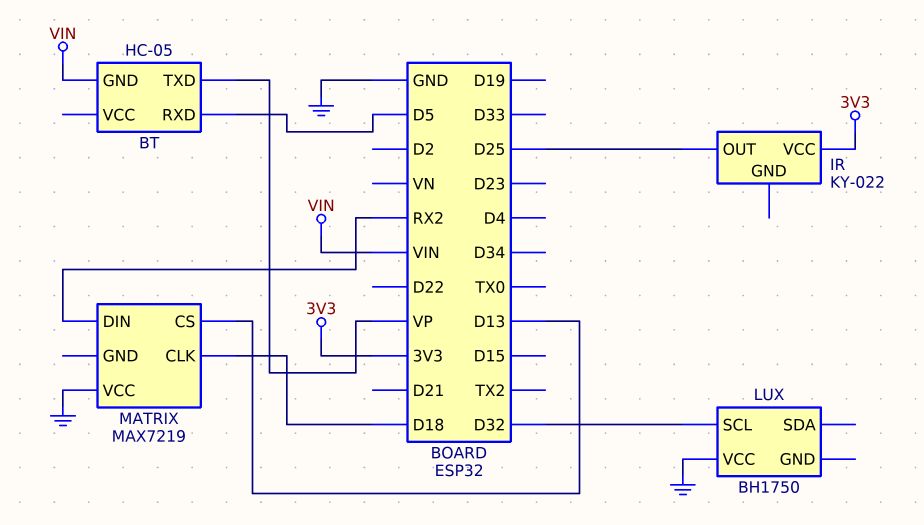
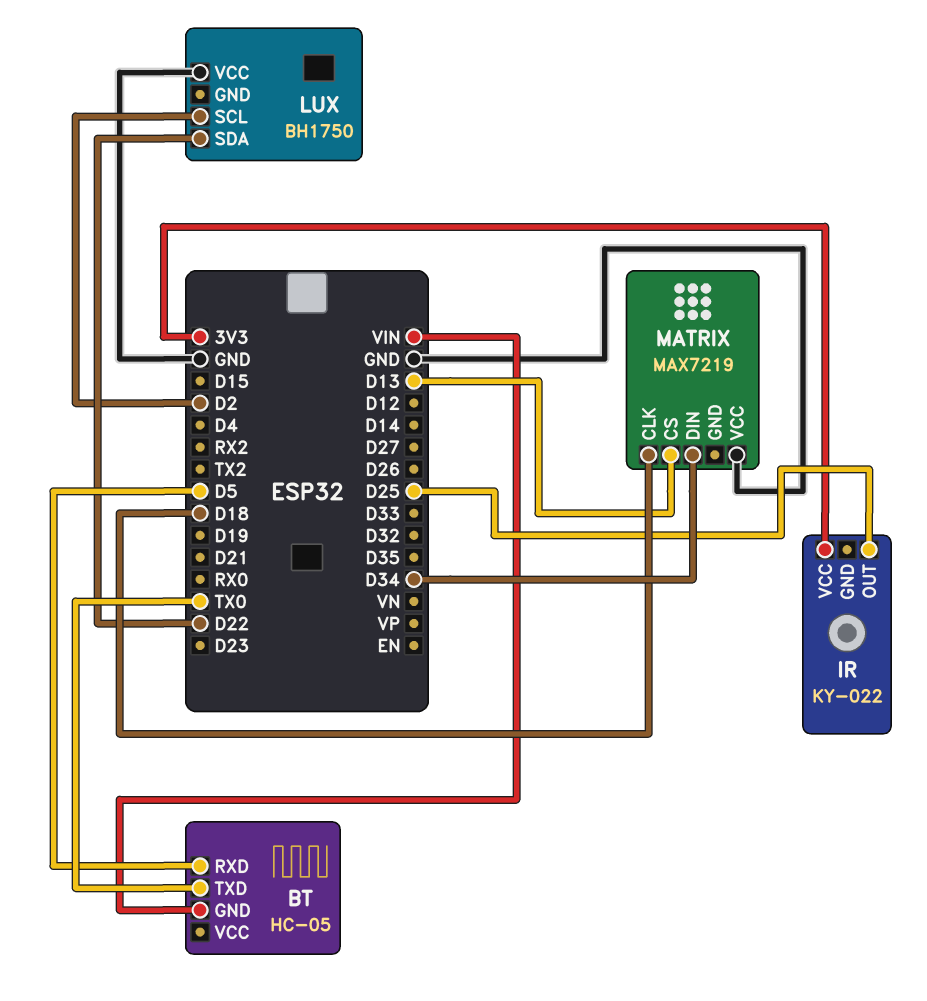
BT pin TXD: VP -> TX0
LUX pin SCL: D32 -> D2
LUX pin SDA: none -> D22
MATRIX pin DIN: RX2 -> D34

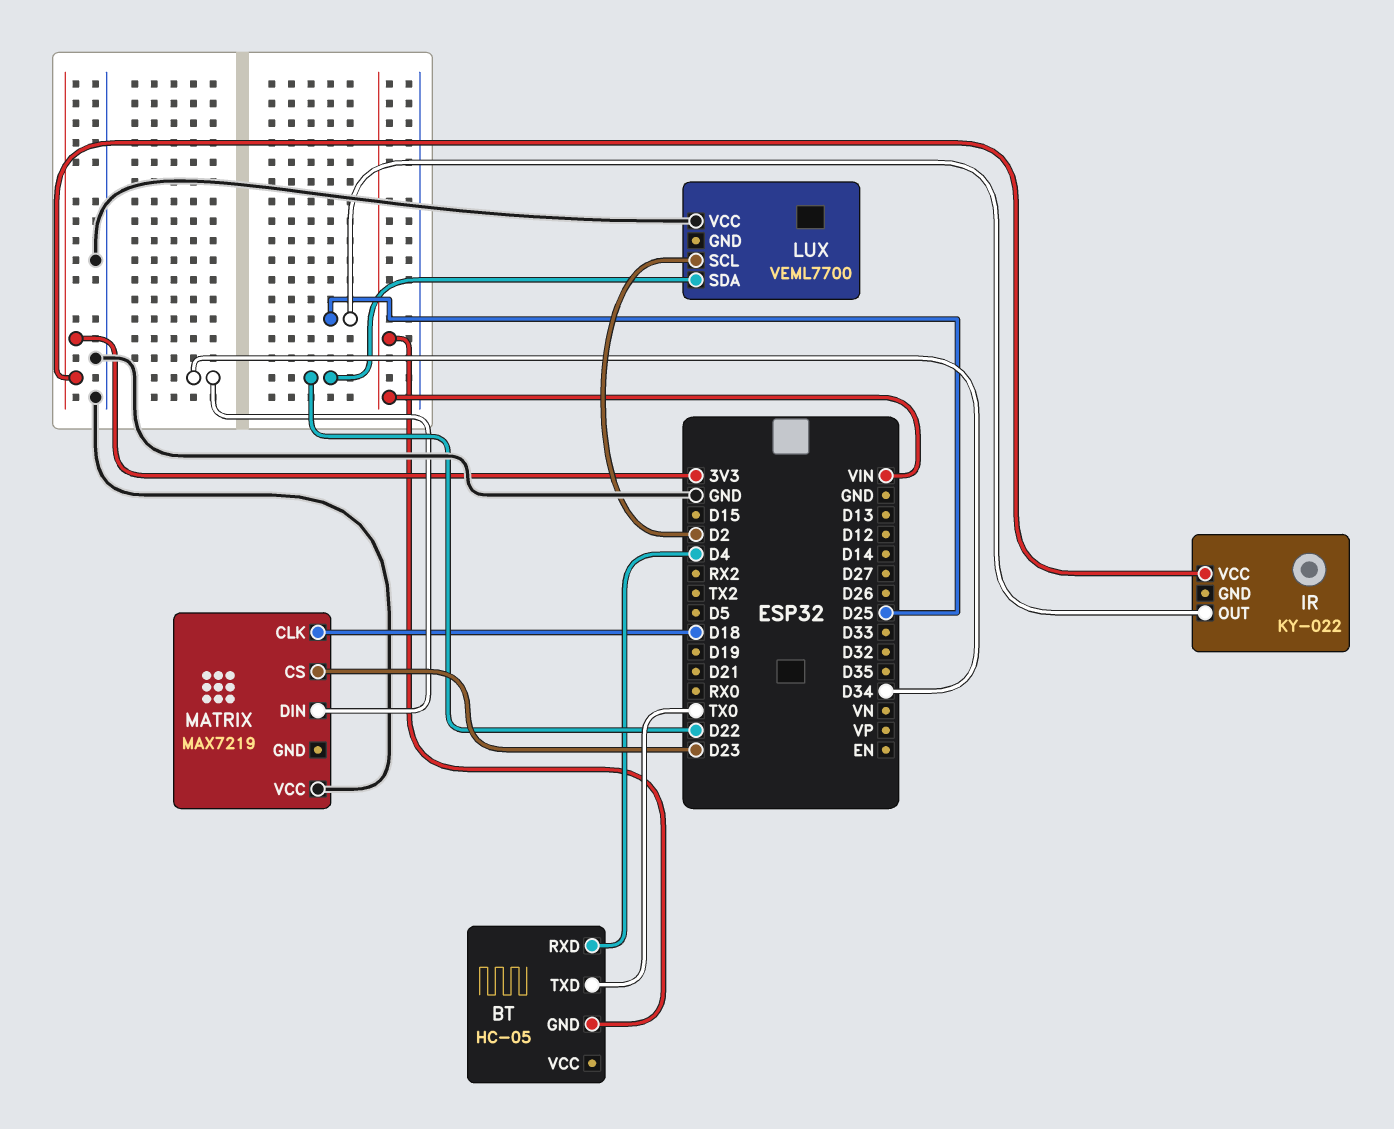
BT pin RXD: D5 -> D4
LUX: BH1750 -> VEML7700
MATRIX pin CS: D13 -> D23

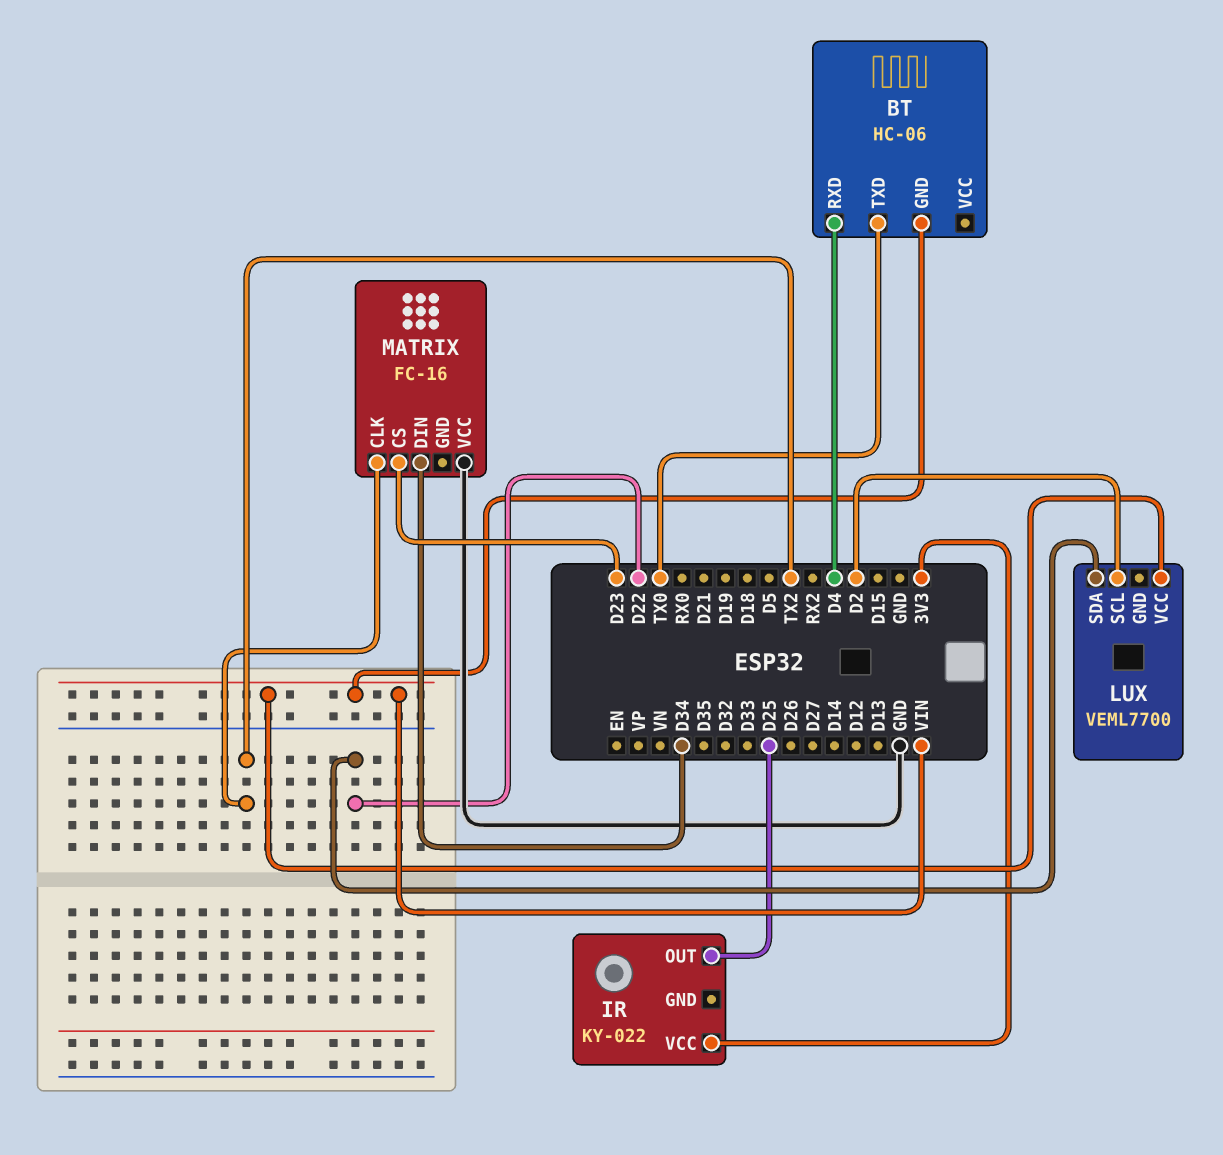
BT: HC-05 -> HC-06
LUX pin VCC: GND -> VIN
MATRIX: MAX7219 -> FC-16
MATRIX pin CLK: D18 -> TX2

